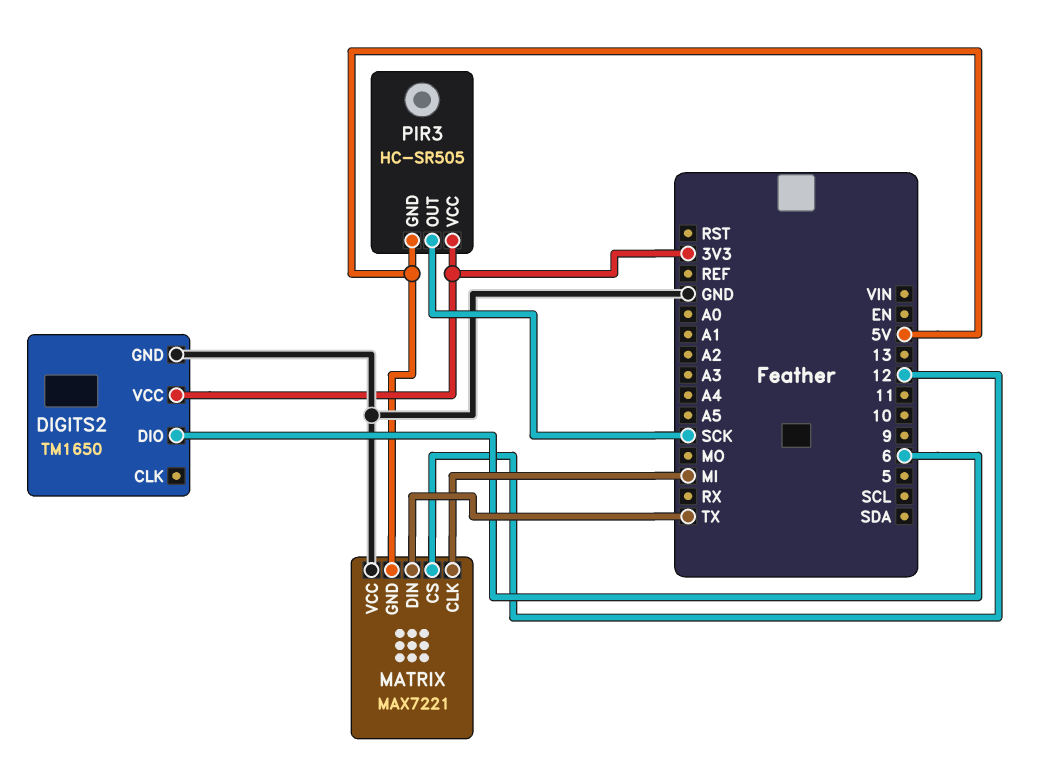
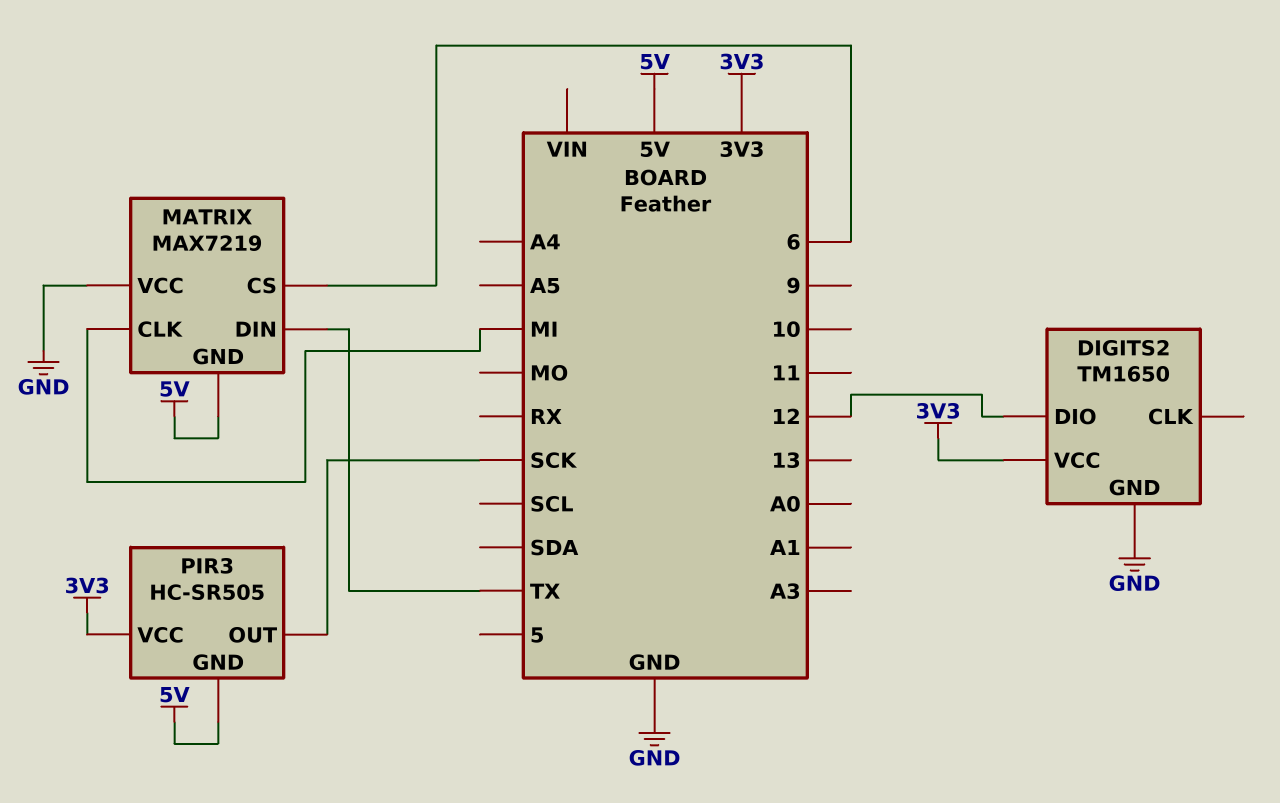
DIGITS2 pin DIO: 6 -> 12
MATRIX: MAX7221 -> MAX7219
MATRIX pin CS: 12 -> 6

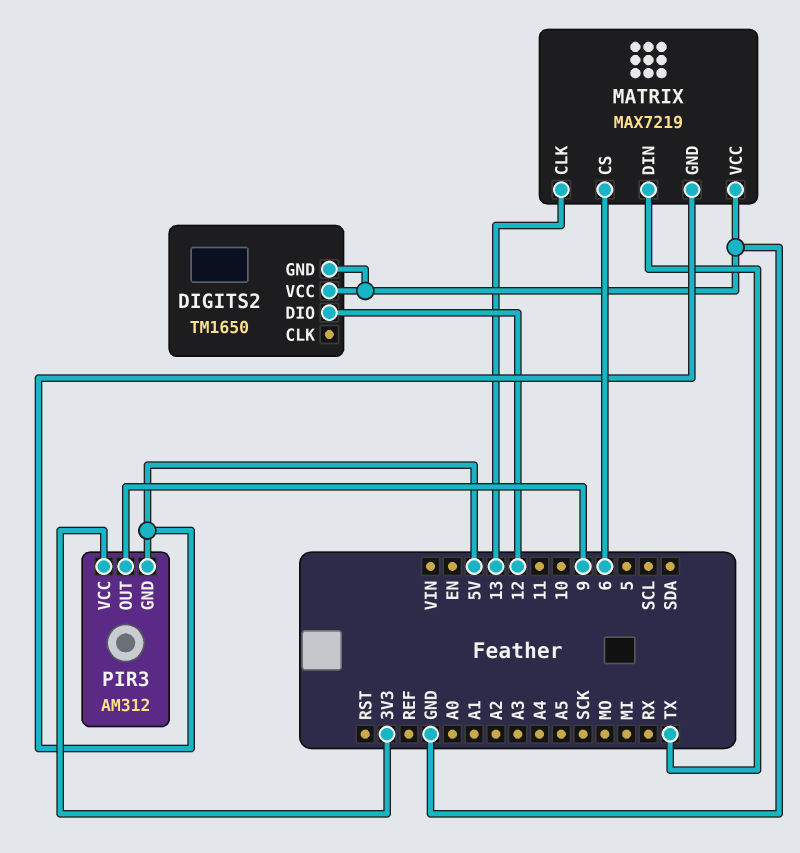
DIGITS2 pin VCC: 3V3 -> GND
MATRIX pin CLK: MI -> 13
PIR3: HC-SR505 -> AM312
PIR3 pin OUT: SCK -> 9

